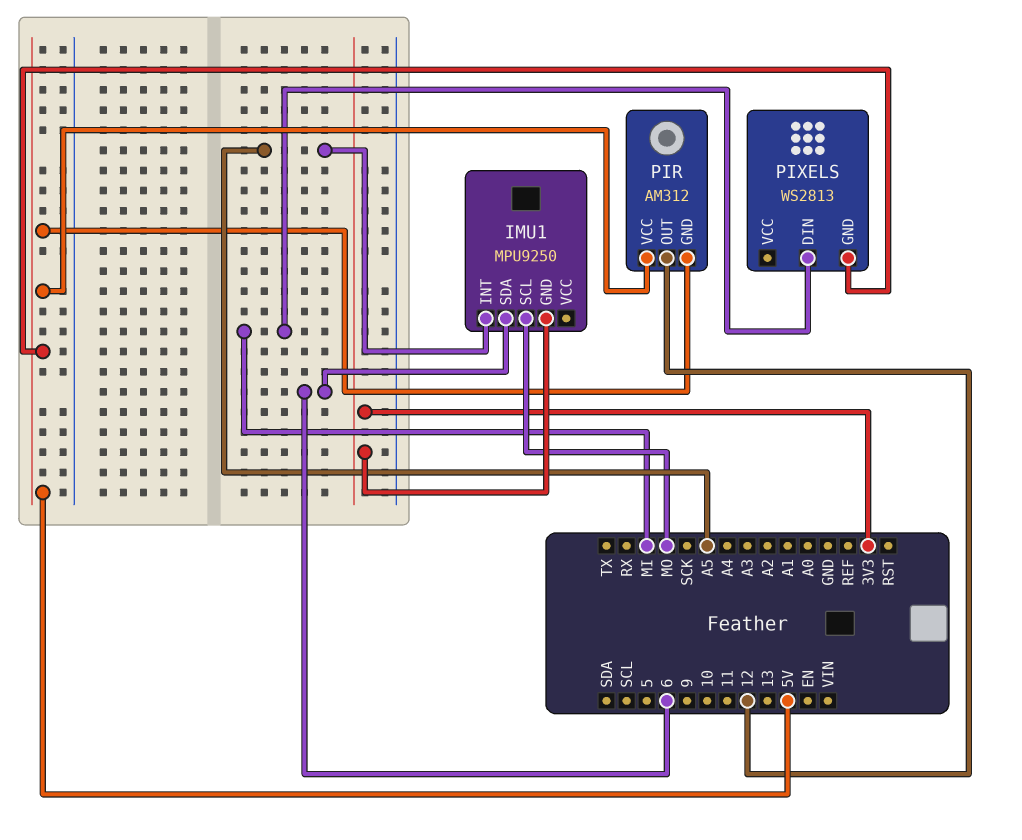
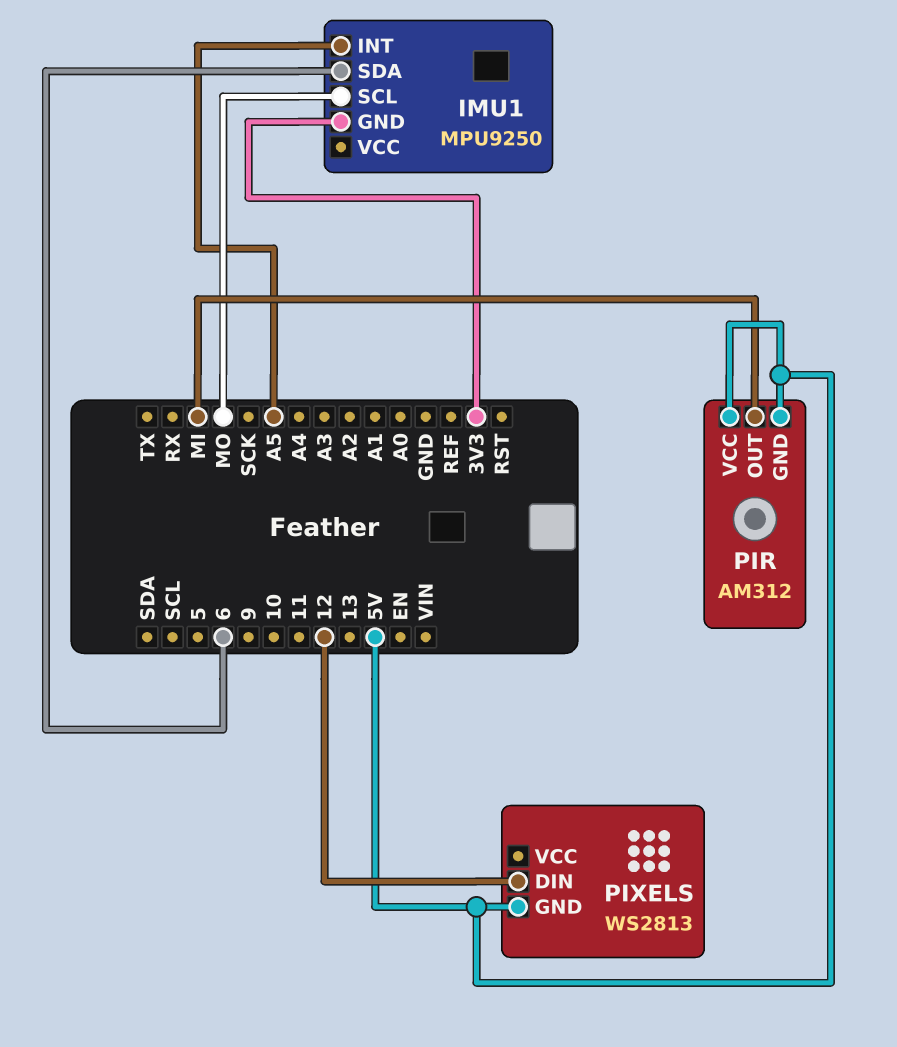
PIR pin OUT: 12 -> MI
PIXELS pin DIN: MI -> 12

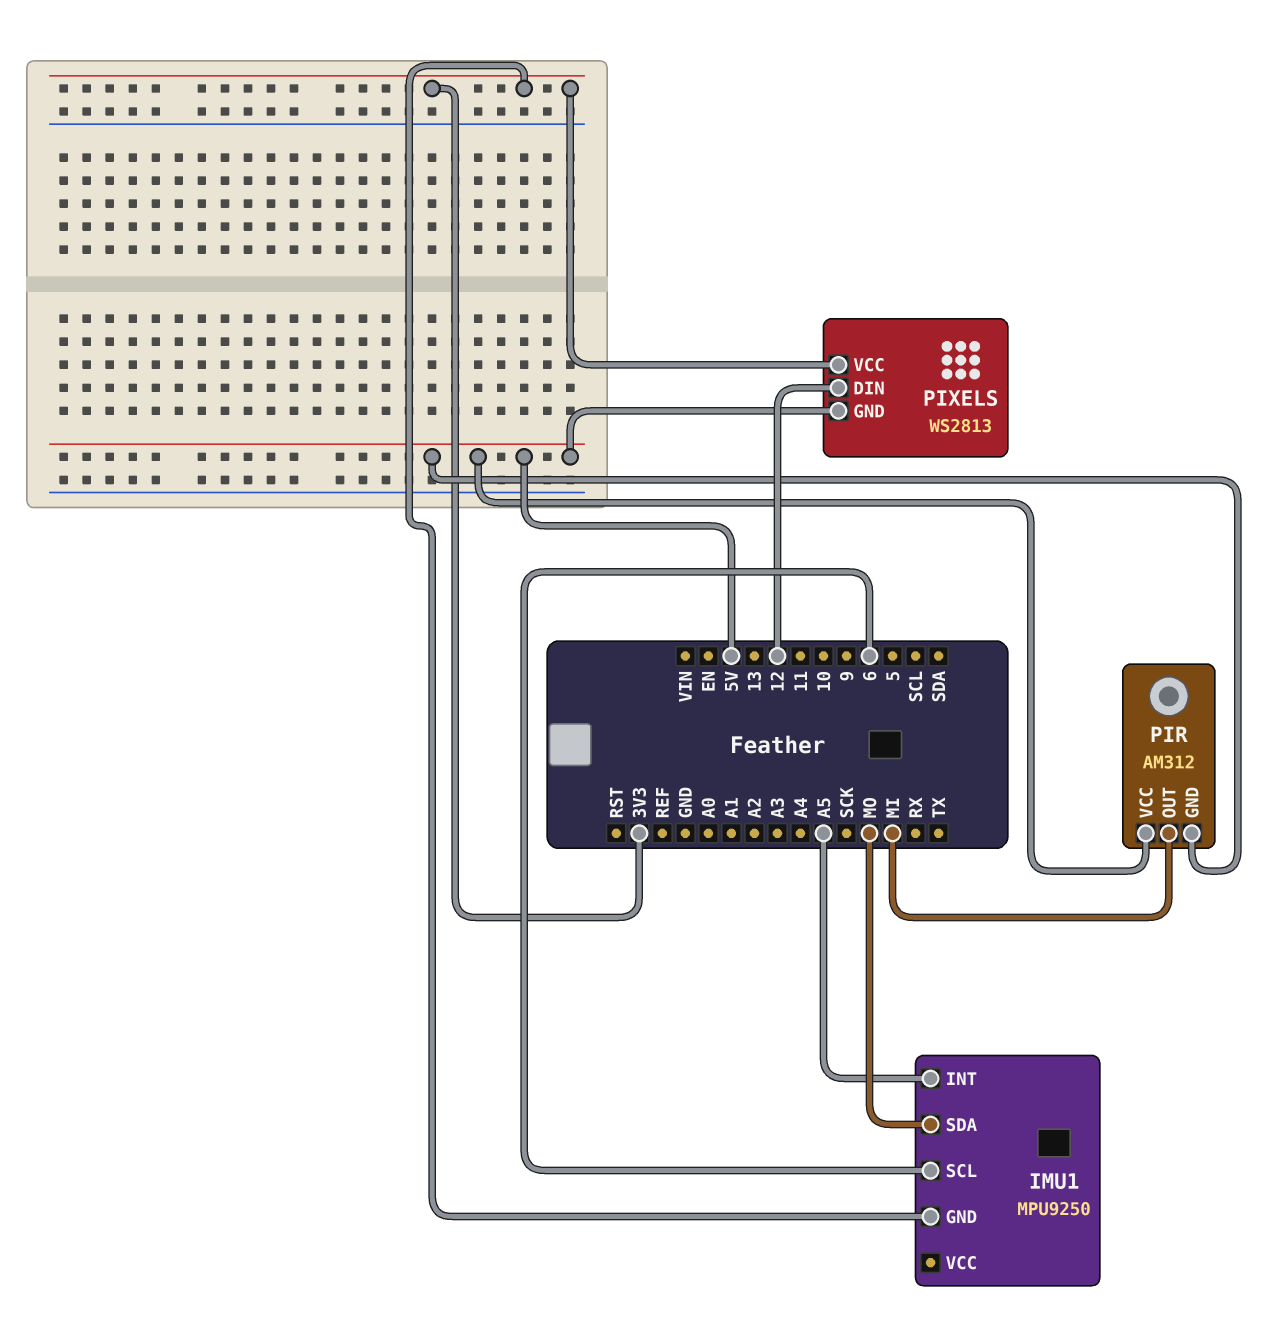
IMU1 pin SCL: MO -> 6
IMU1 pin SDA: 6 -> MO
PIXELS pin VCC: none -> 3V3

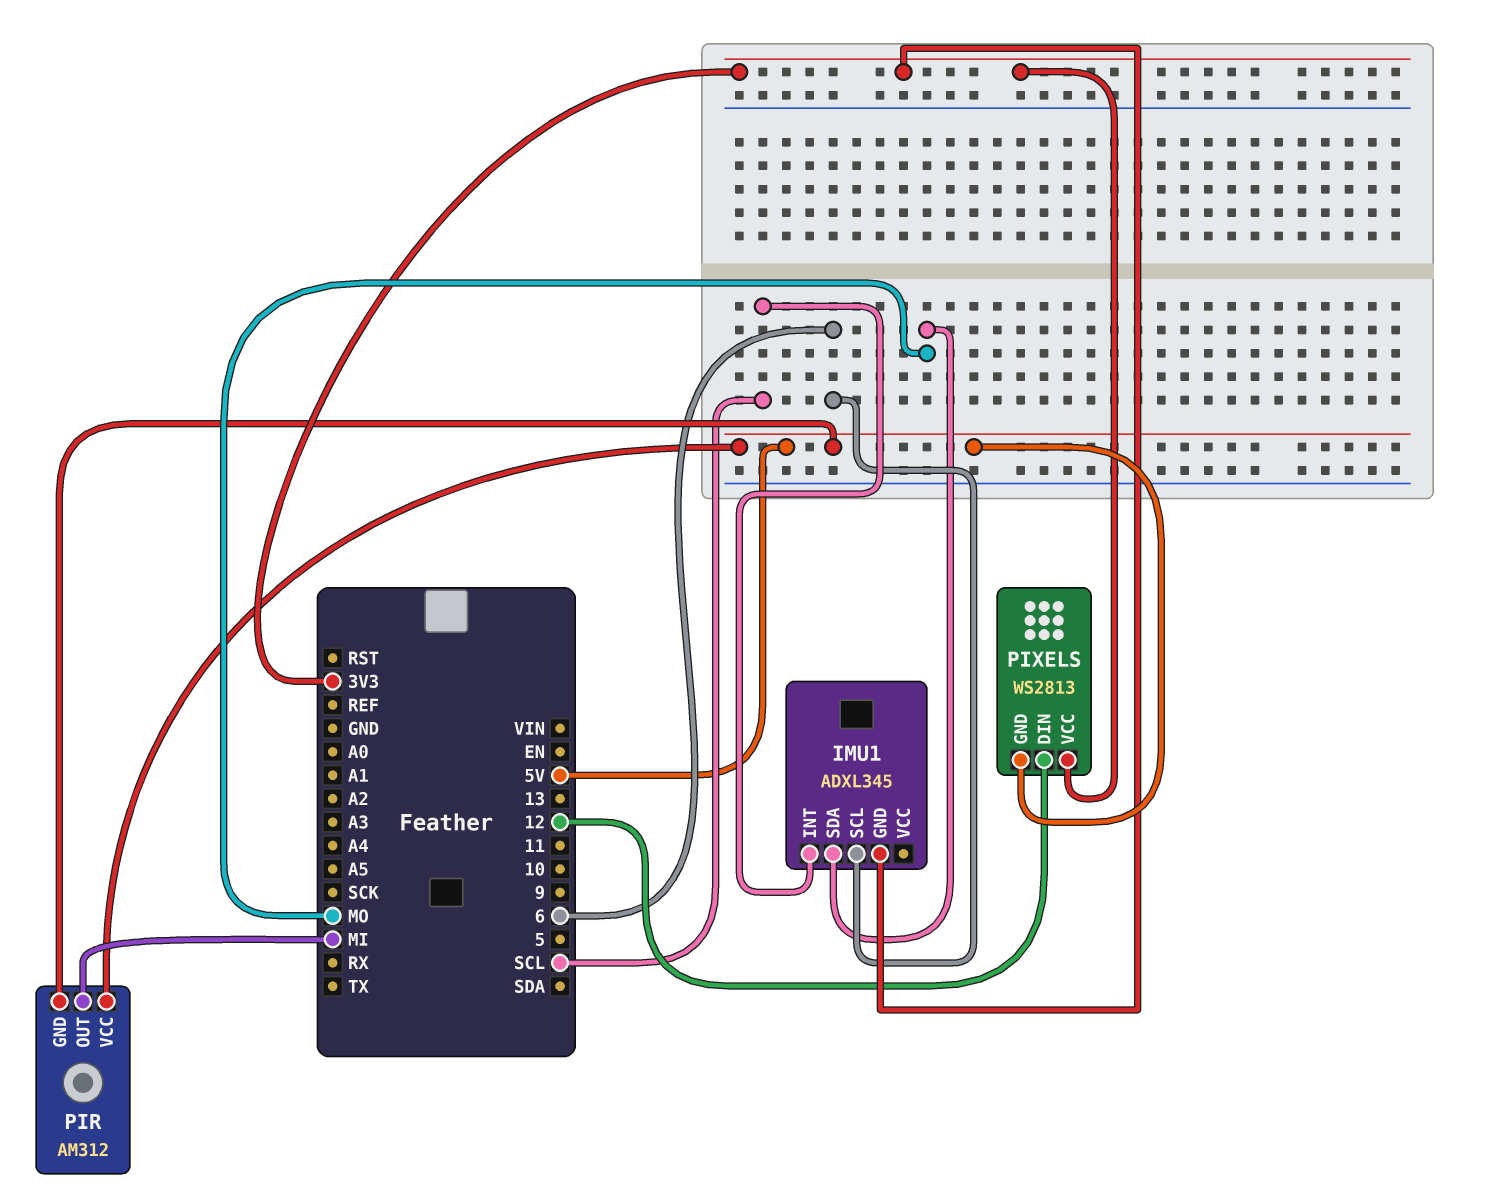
IMU1: MPU9250 -> ADXL345
IMU1 pin INT: A5 -> SCL

